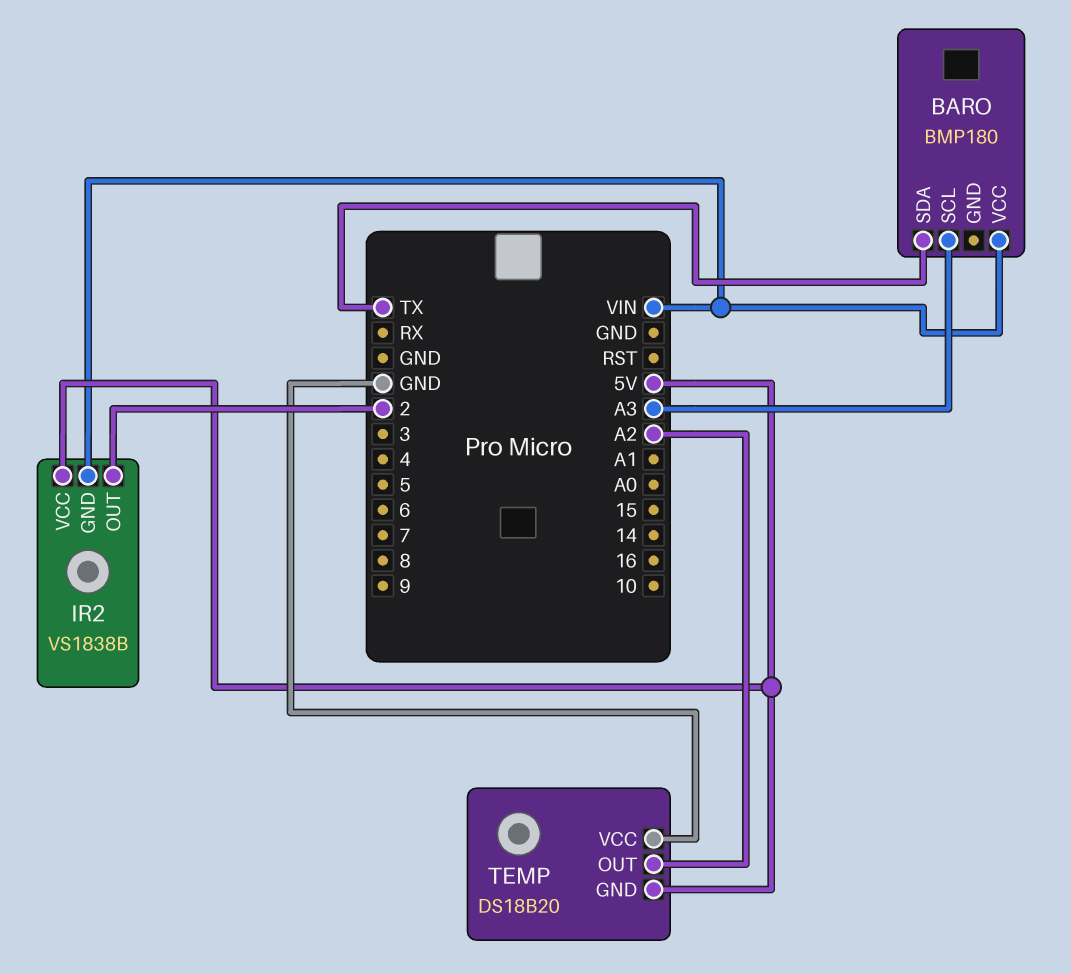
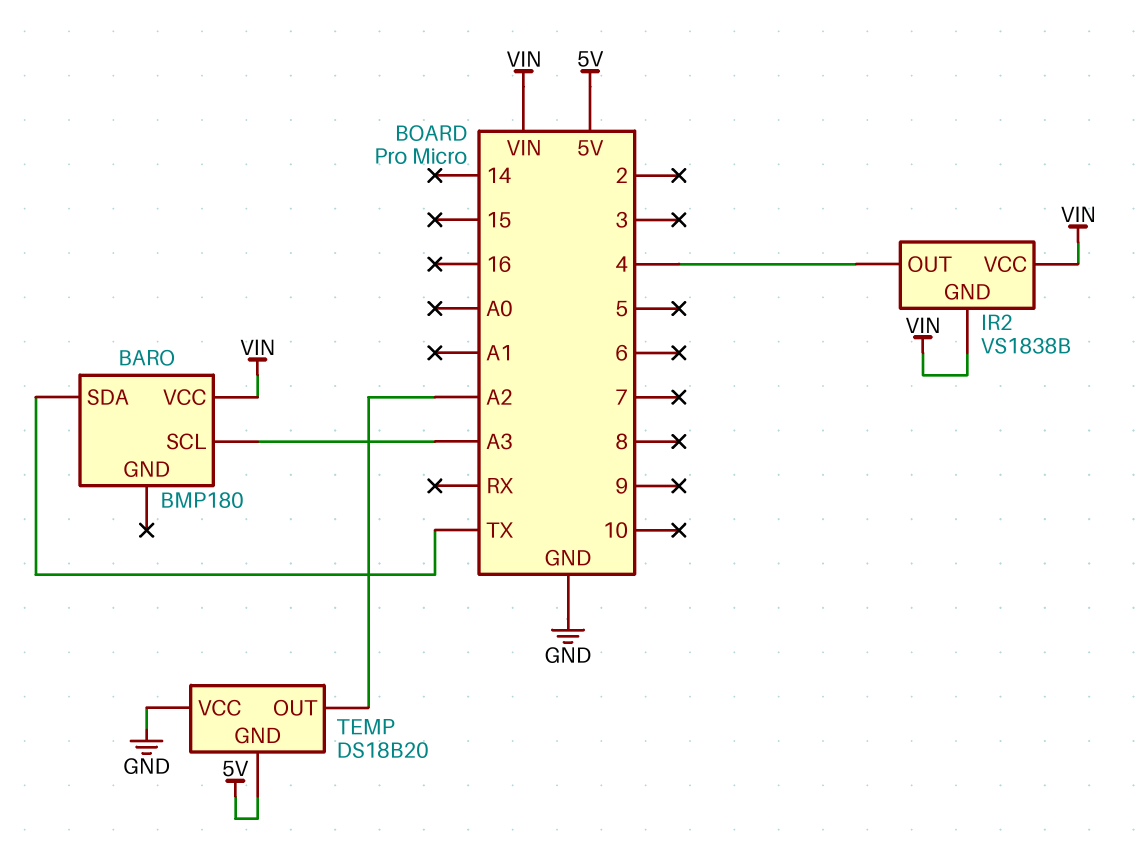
IR2 pin OUT: 2 -> 4
IR2 pin VCC: 5V -> VIN

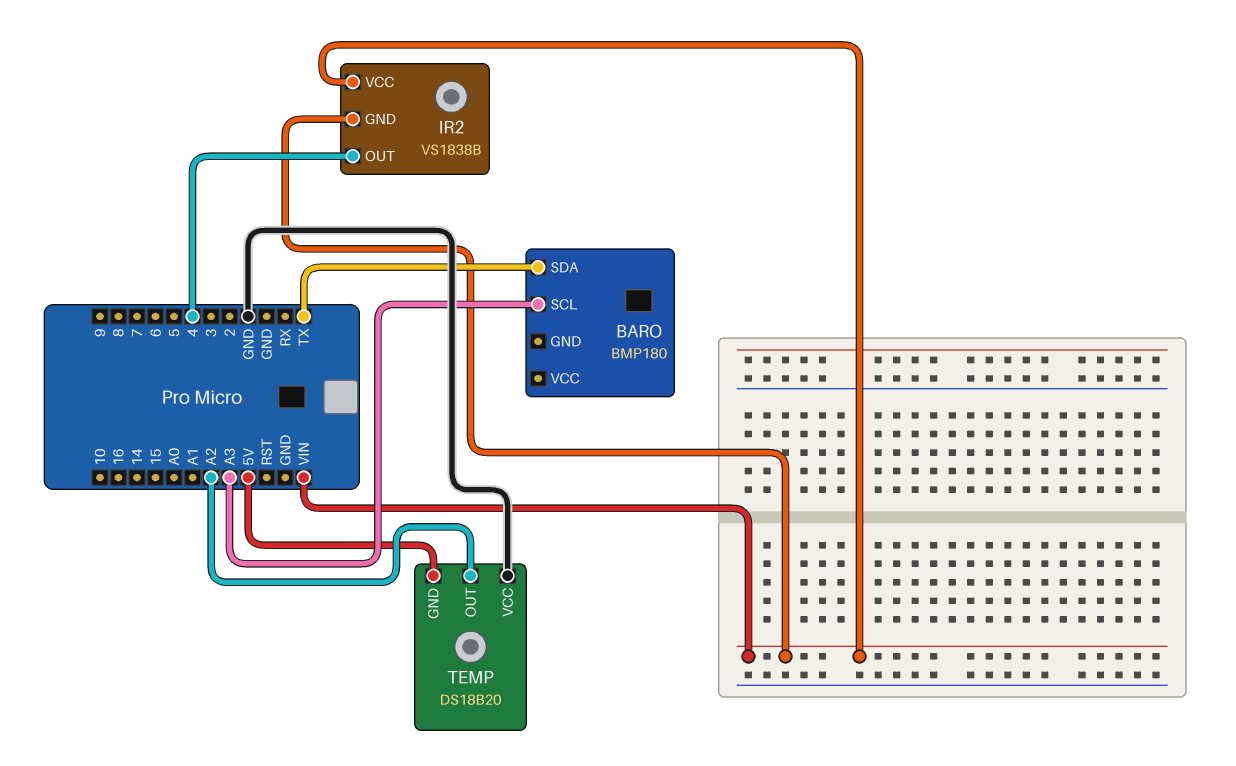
BARO pin VCC: VIN -> none

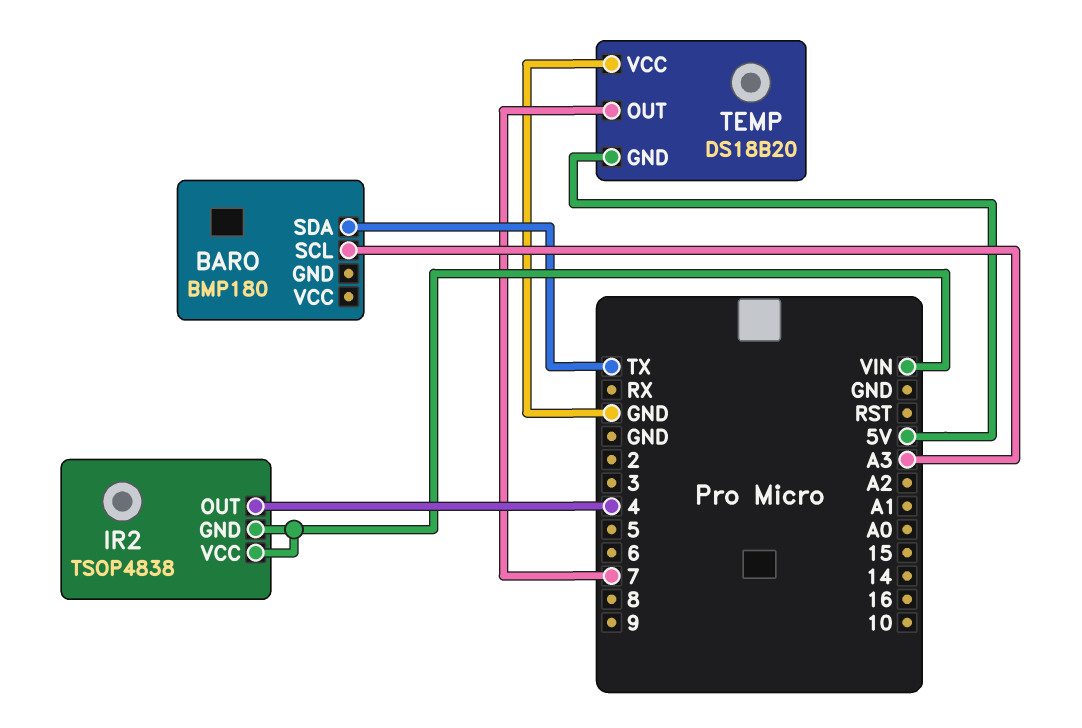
IR2: VS1838B -> TSOP4838
TEMP pin OUT: A2 -> 7

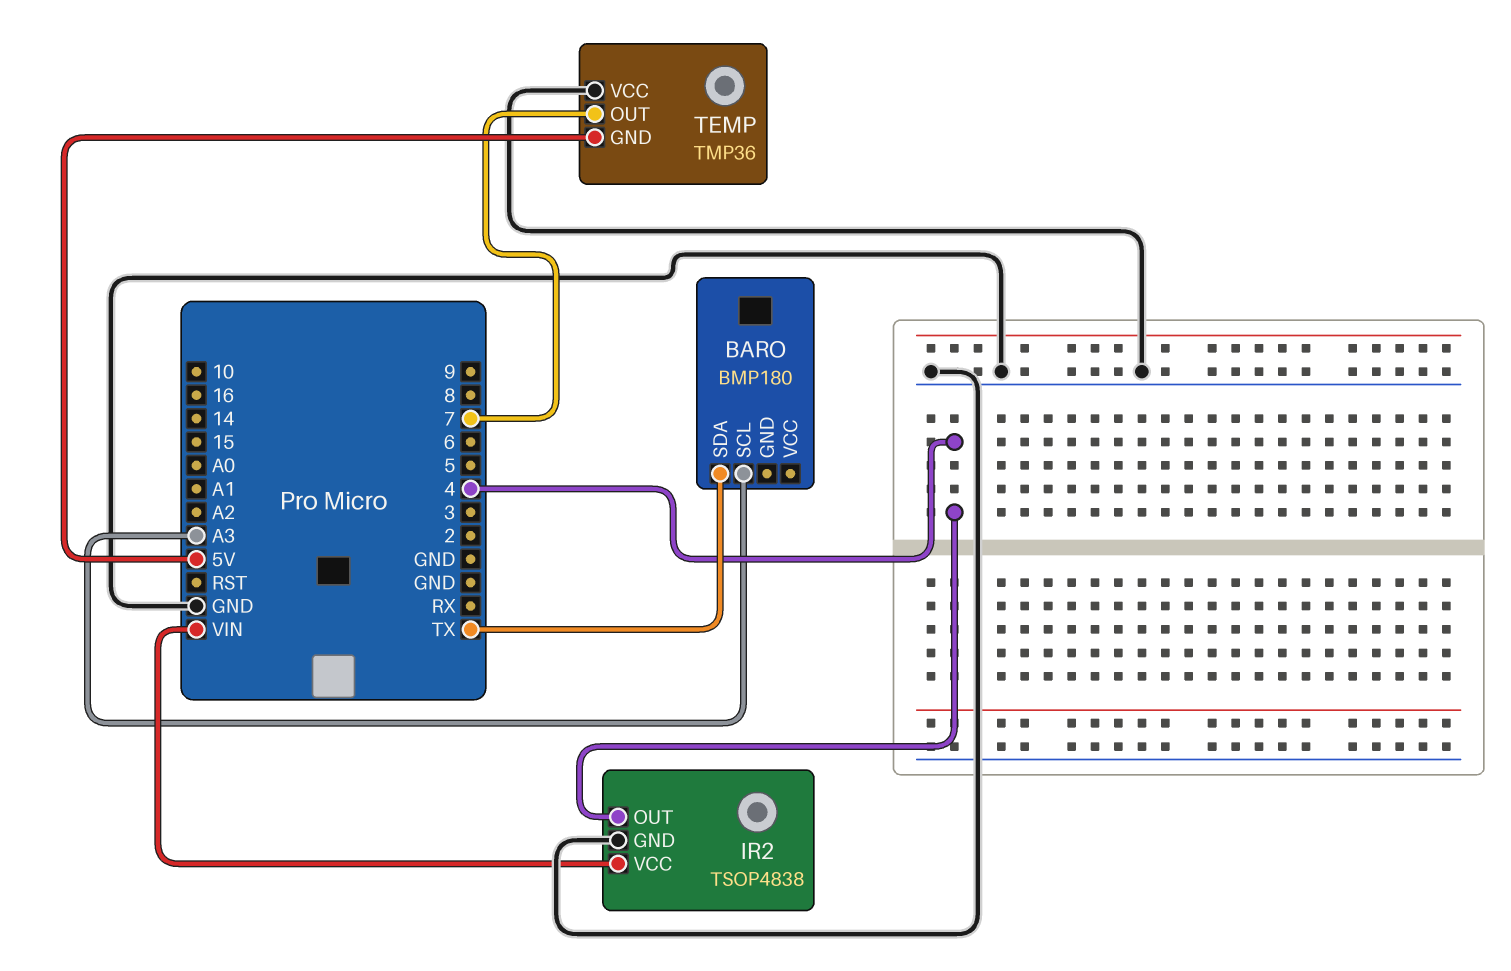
IR2 pin GND: VIN -> GND
TEMP: DS18B20 -> TMP36

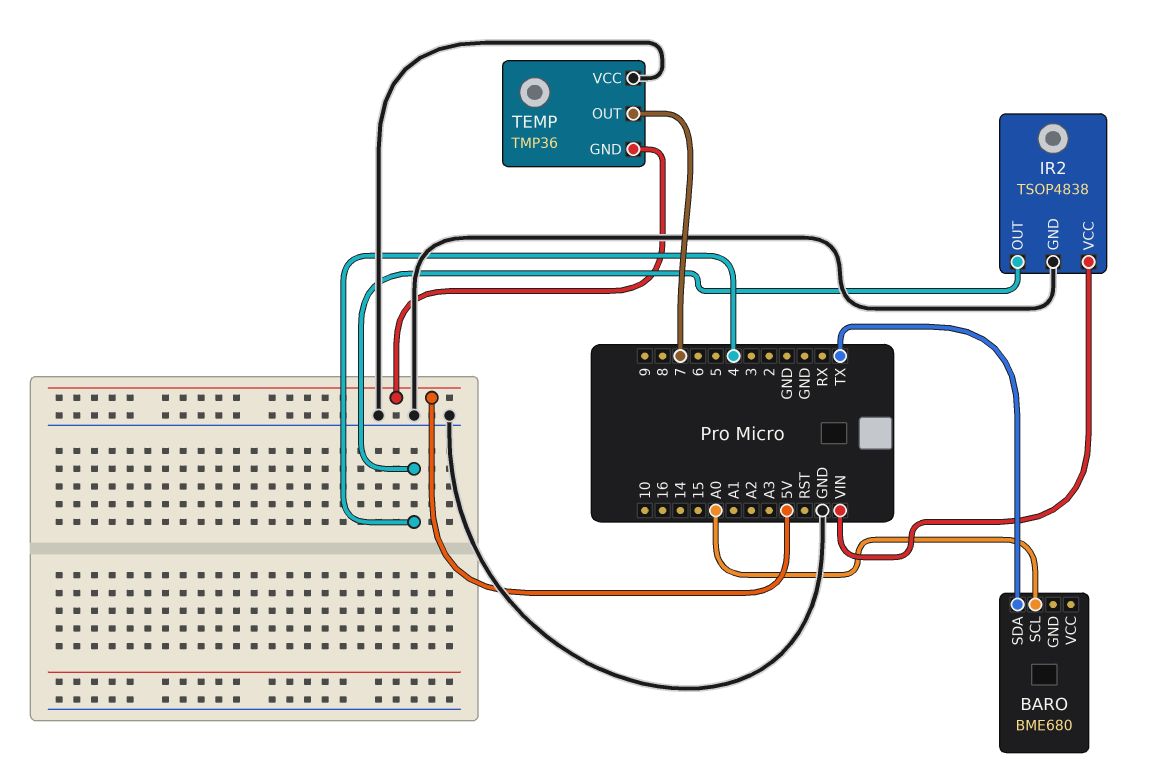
BARO: BMP180 -> BME680
BARO pin SCL: A3 -> A0

